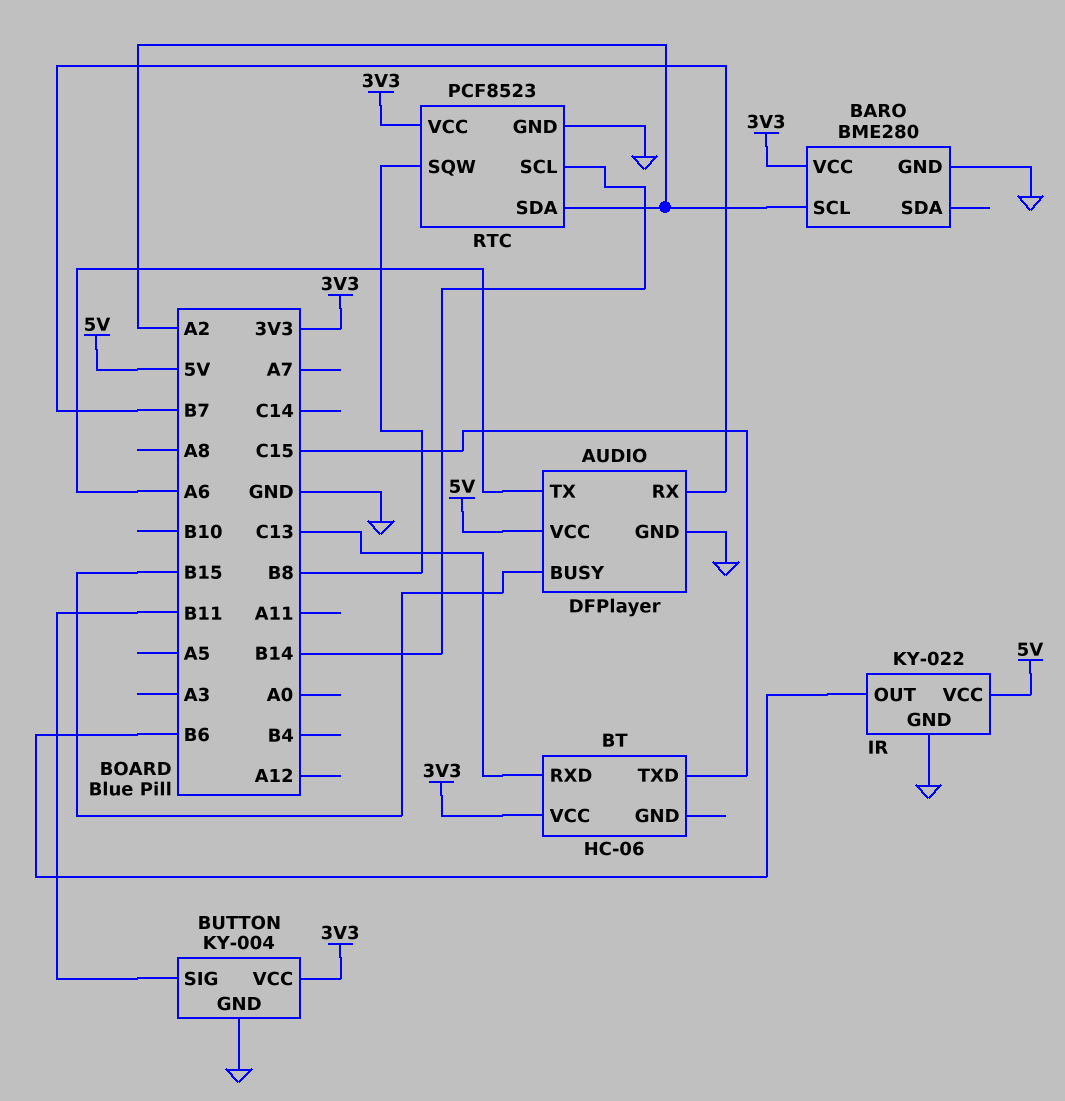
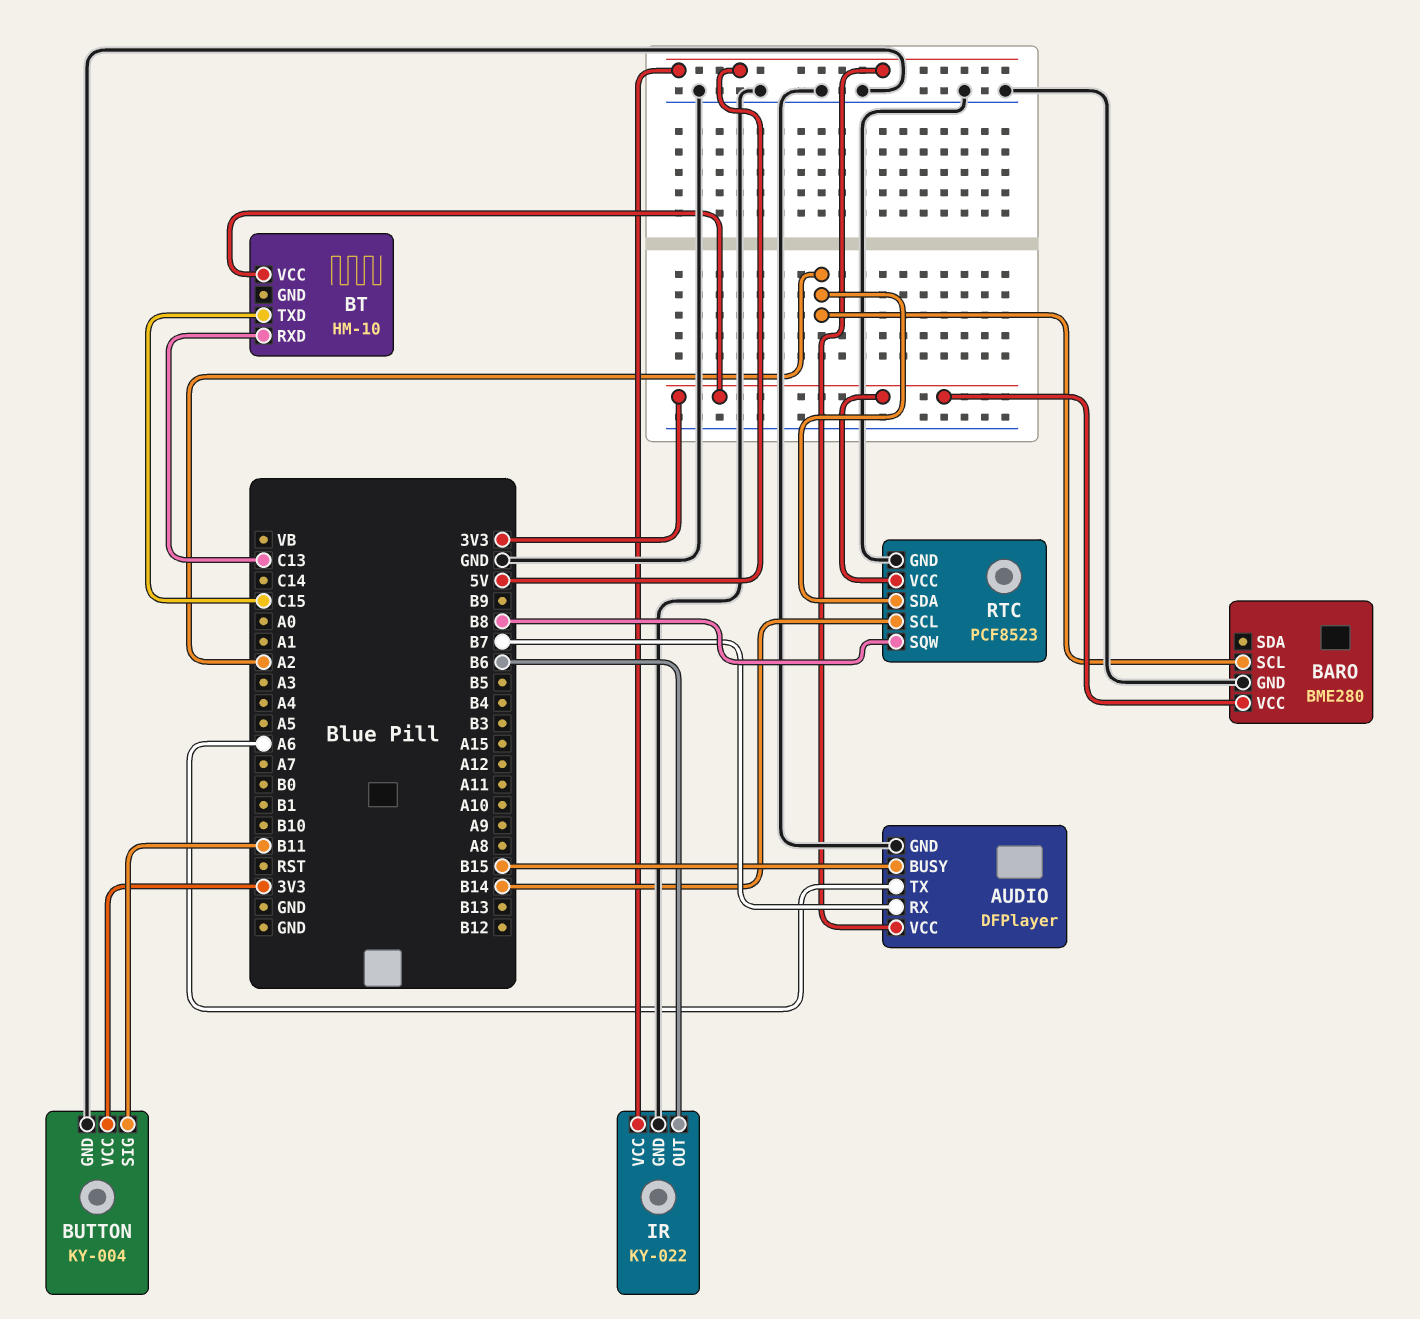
BT: HC-06 -> HM-10

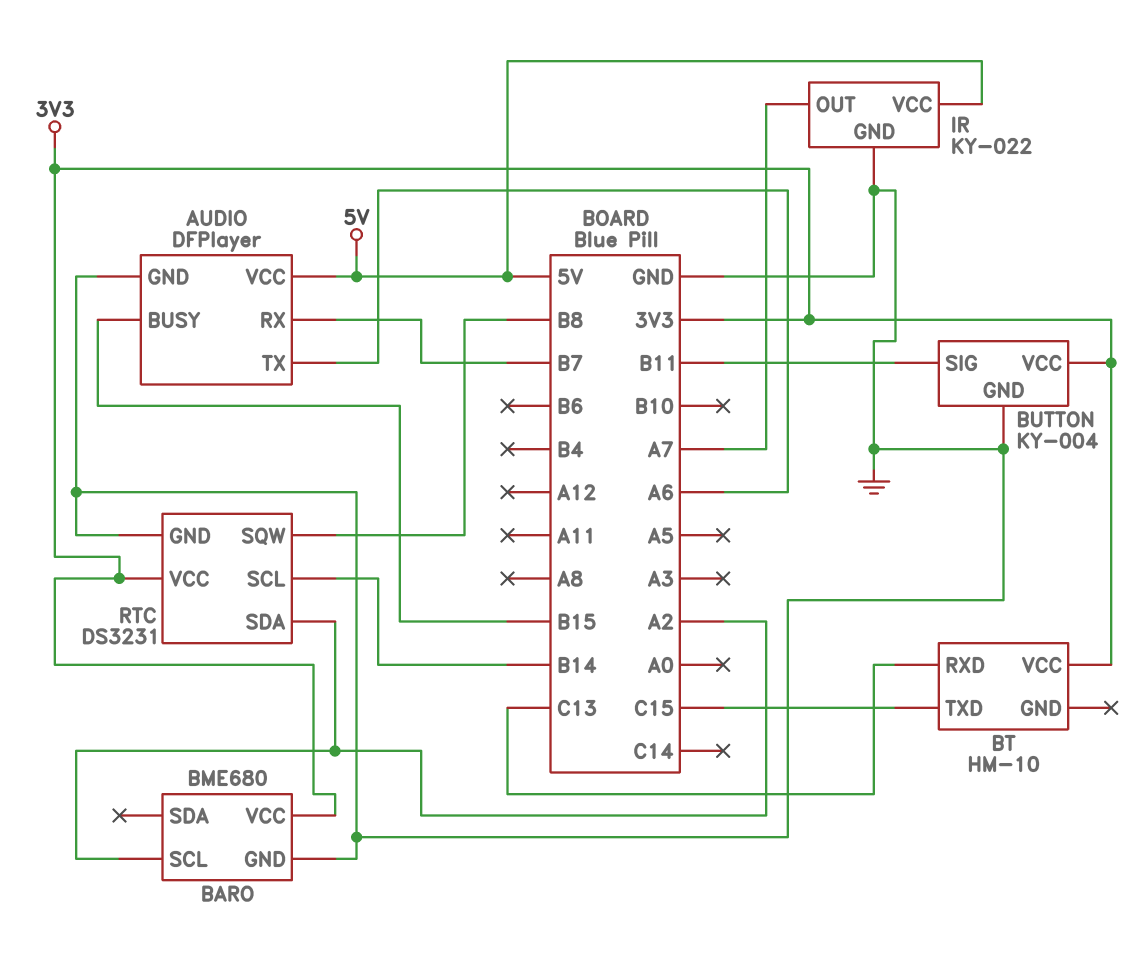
BARO: BME280 -> BME680
IR pin OUT: B6 -> A7
RTC: PCF8523 -> DS3231

